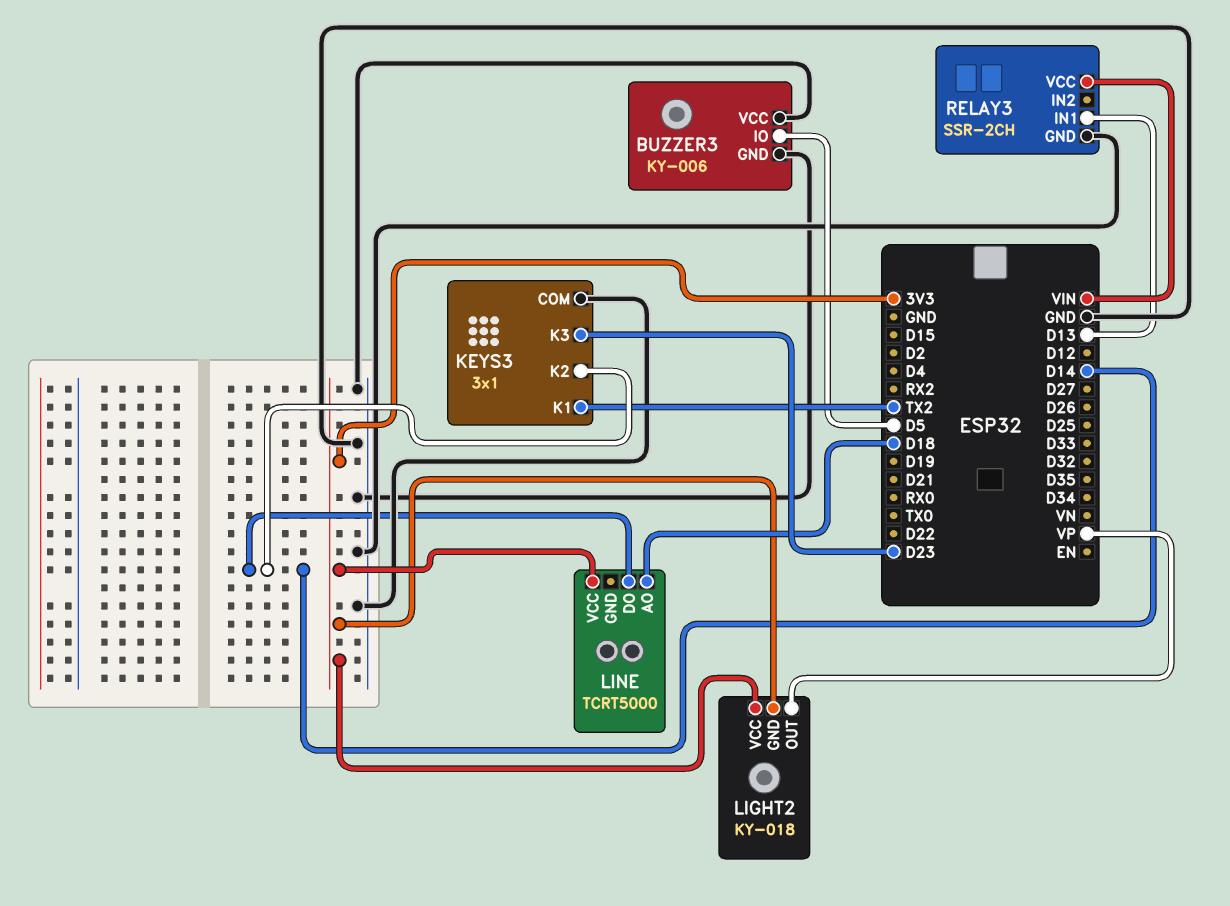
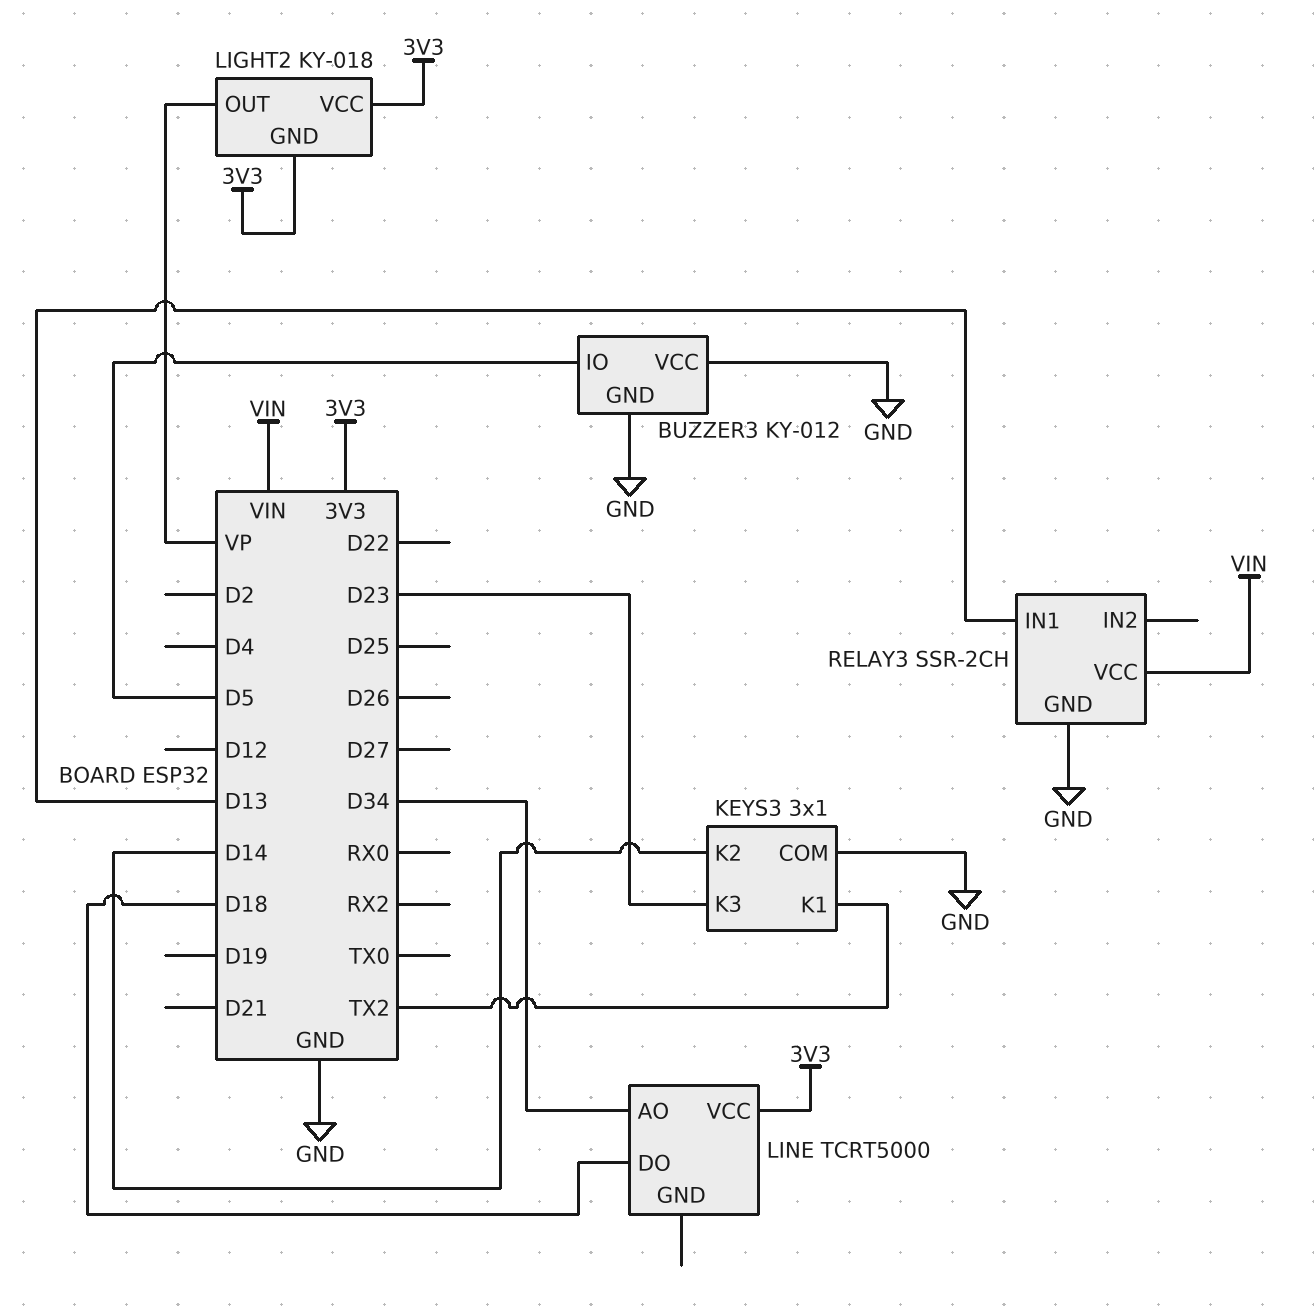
BUZZER3: KY-006 -> KY-012
LINE pin AO: D18 -> D34
LINE pin DO: D14 -> D18

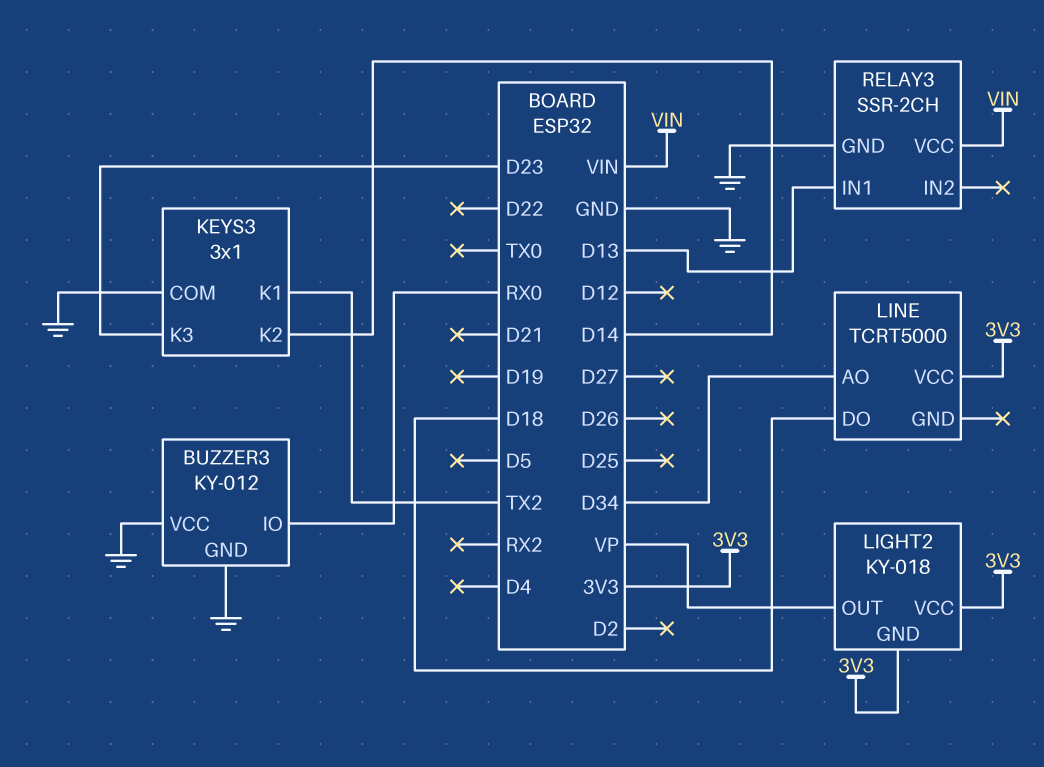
BUZZER3 pin IO: D5 -> RX0

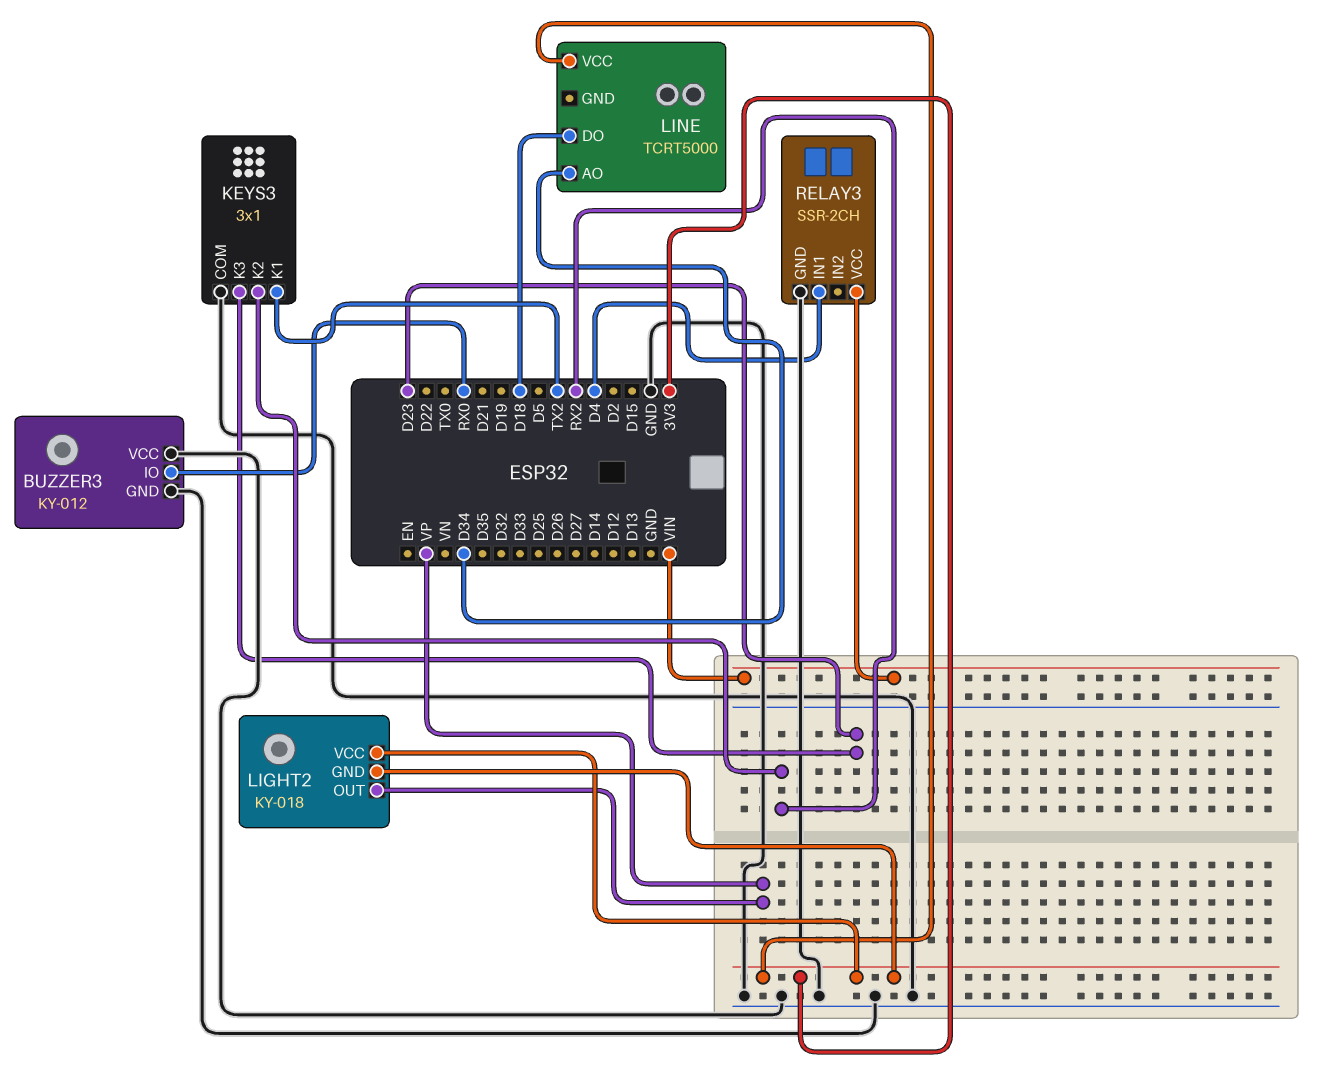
KEYS3 pin K2: D14 -> RX2
RELAY3 pin IN1: D13 -> D4

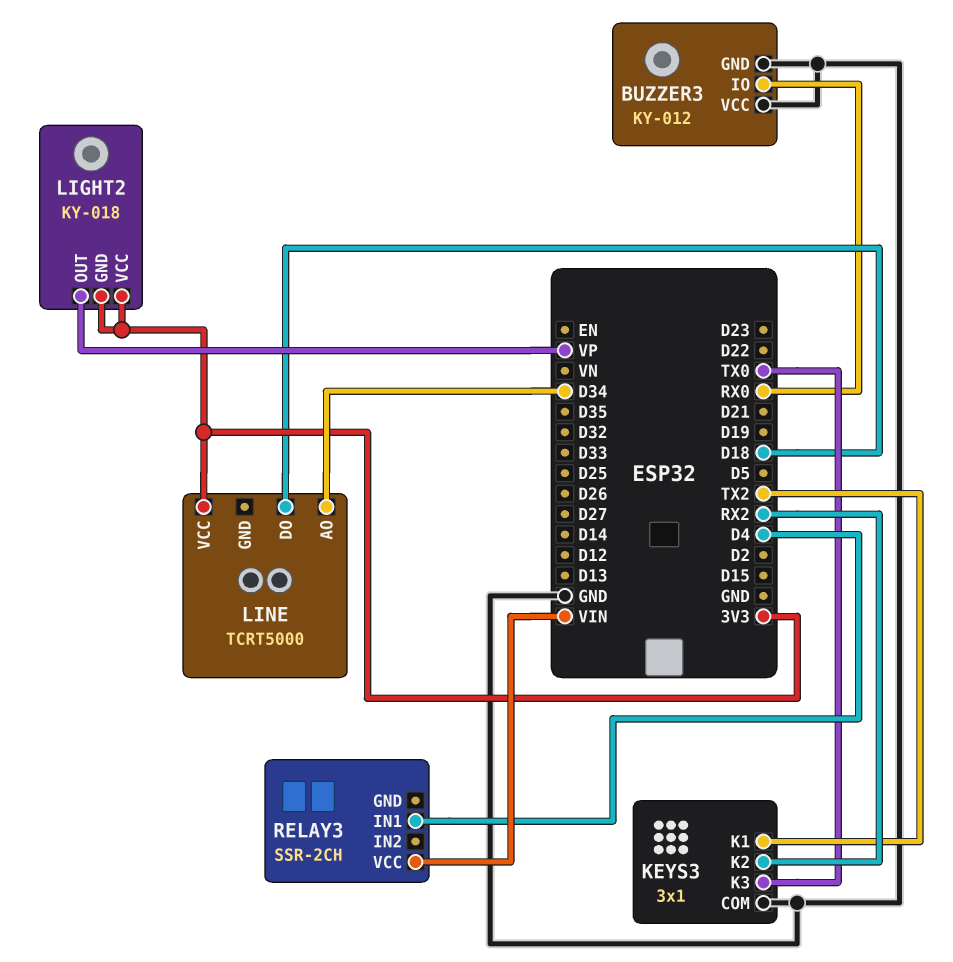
KEYS3 pin K3: D23 -> TX0
RELAY3 pin GND: GND -> none

